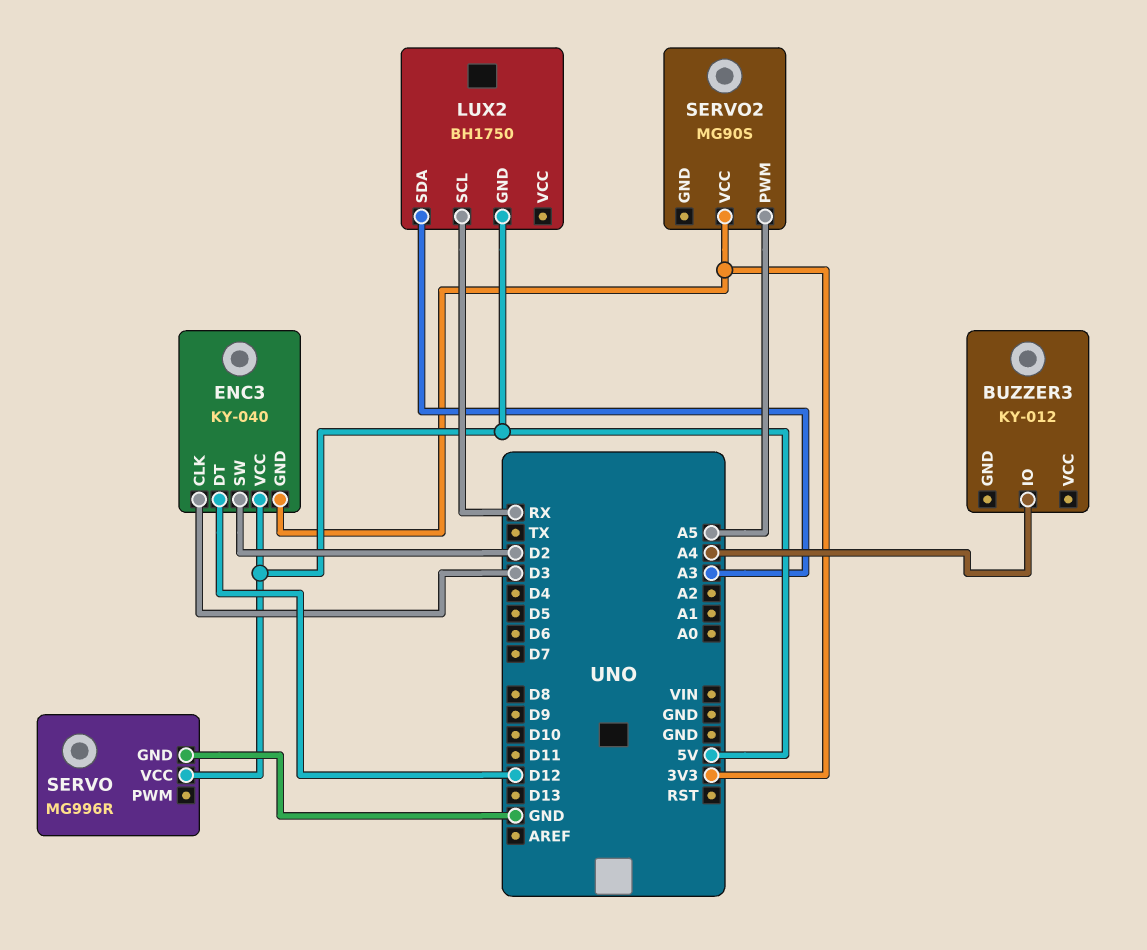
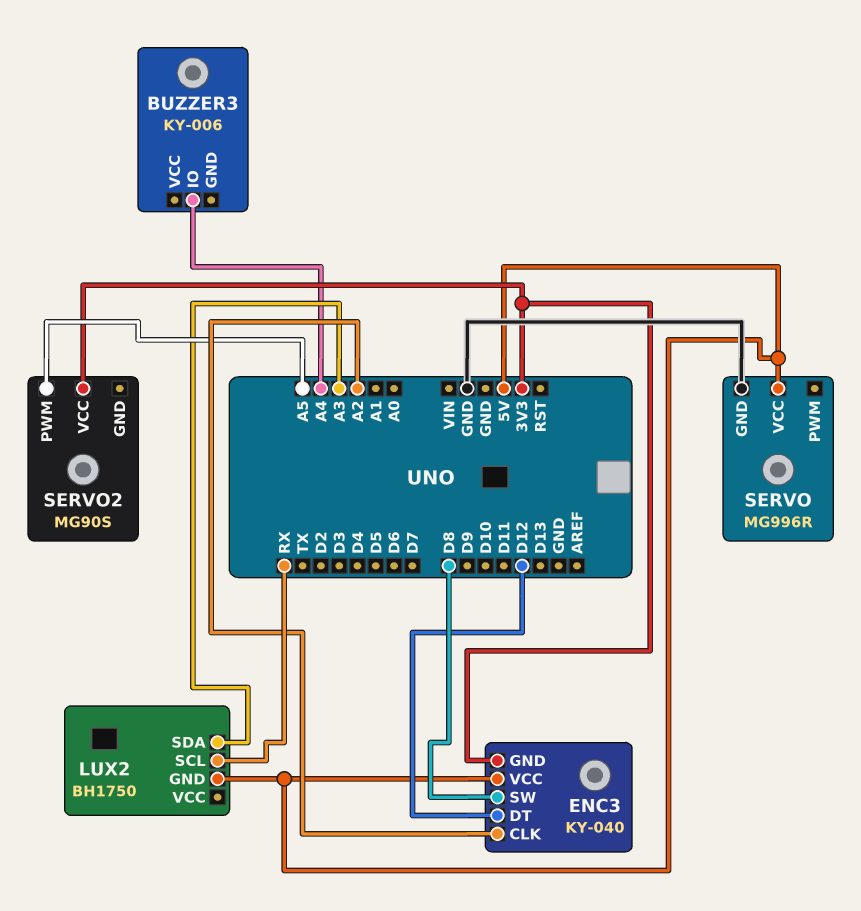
BUZZER3: KY-012 -> KY-006
ENC3 pin CLK: D3 -> A2
ENC3 pin SW: D2 -> D8

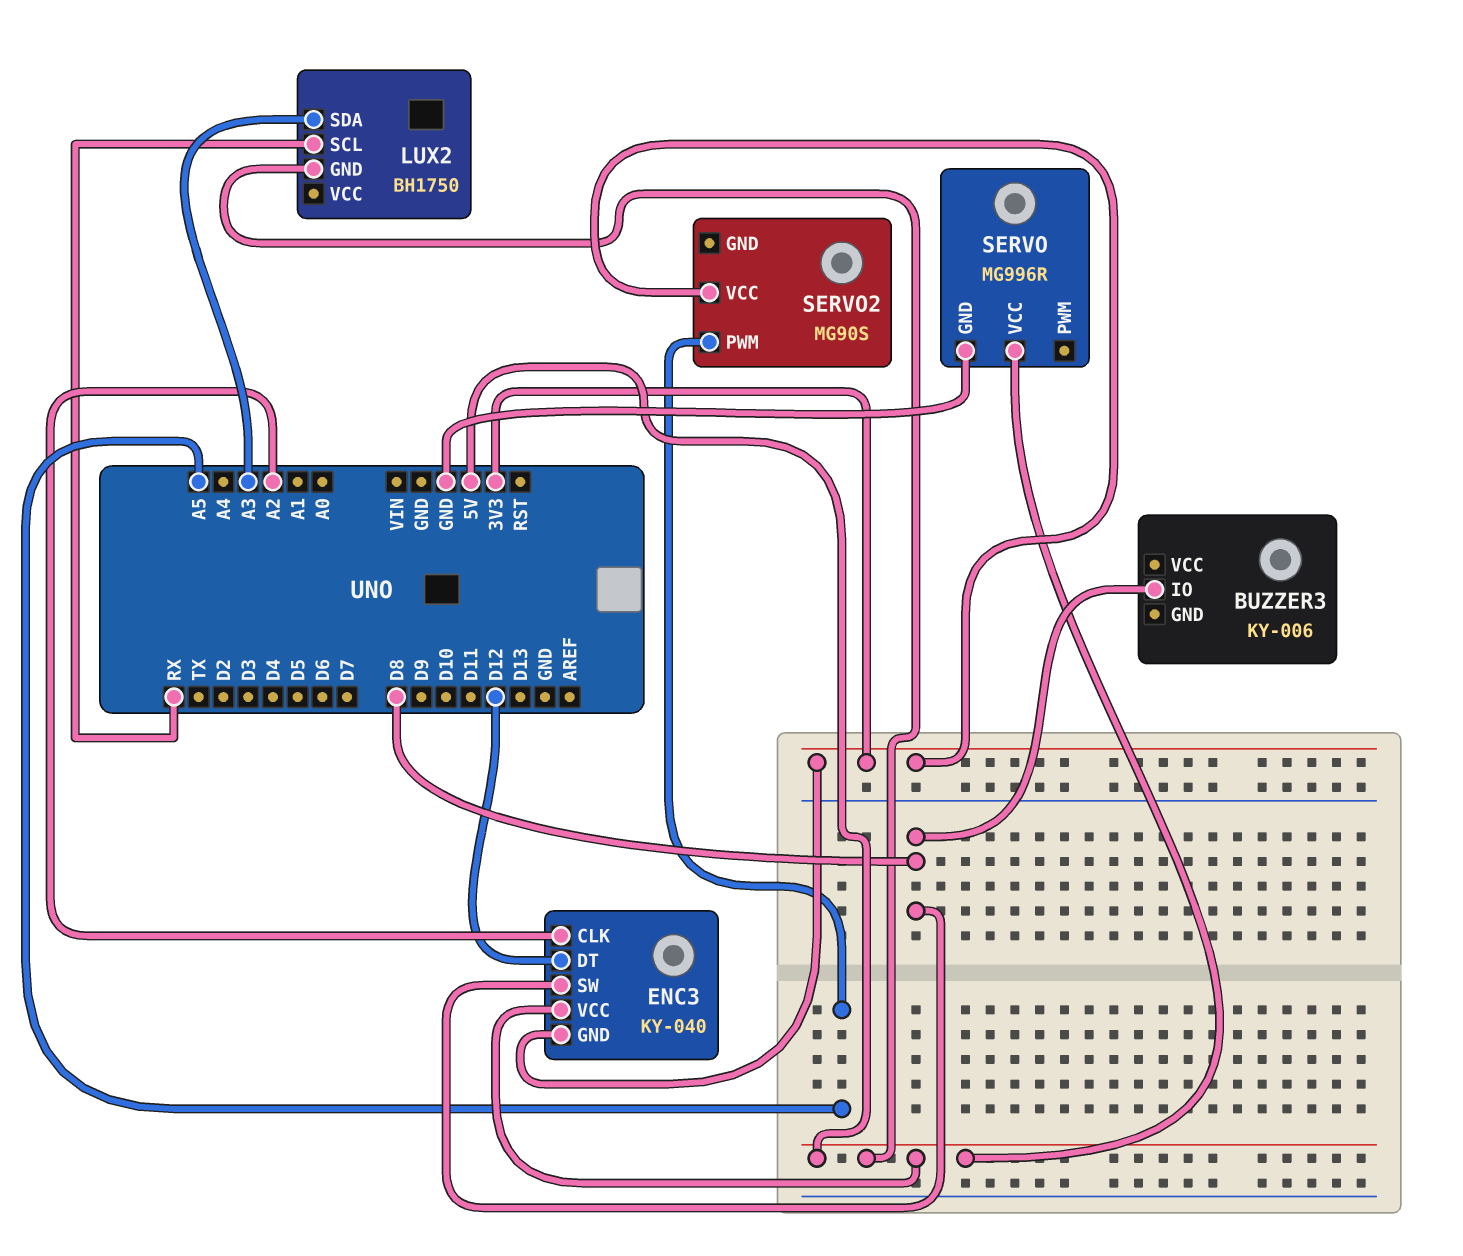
BUZZER3 pin IO: A4 -> D8

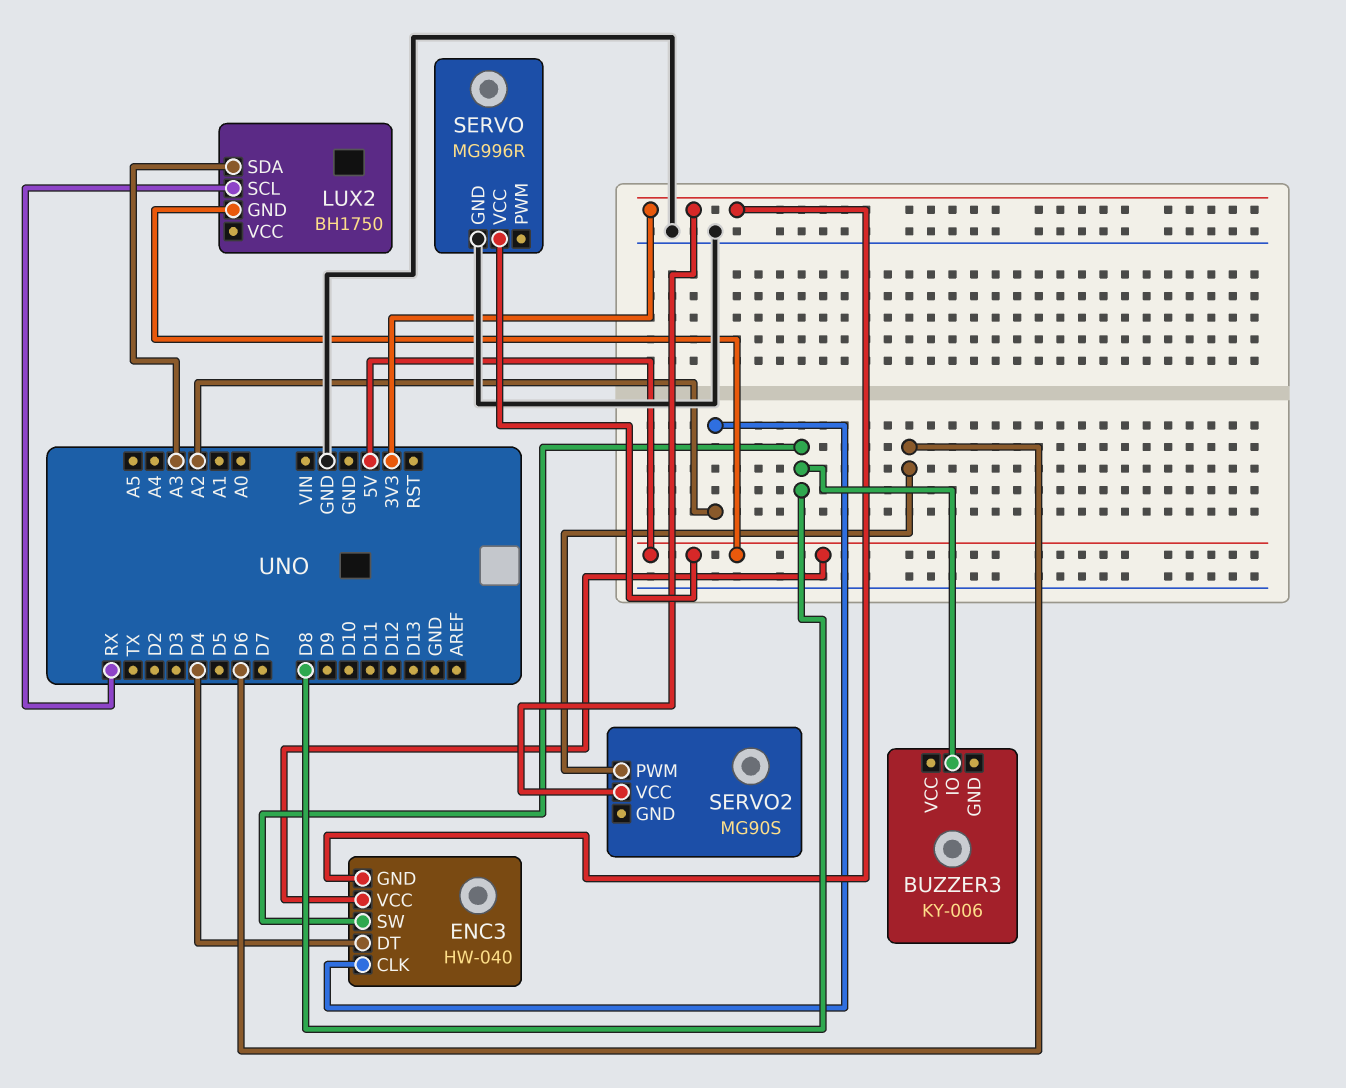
ENC3: KY-040 -> HW-040
ENC3 pin DT: D12 -> D4
SERVO2 pin PWM: A5 -> D6

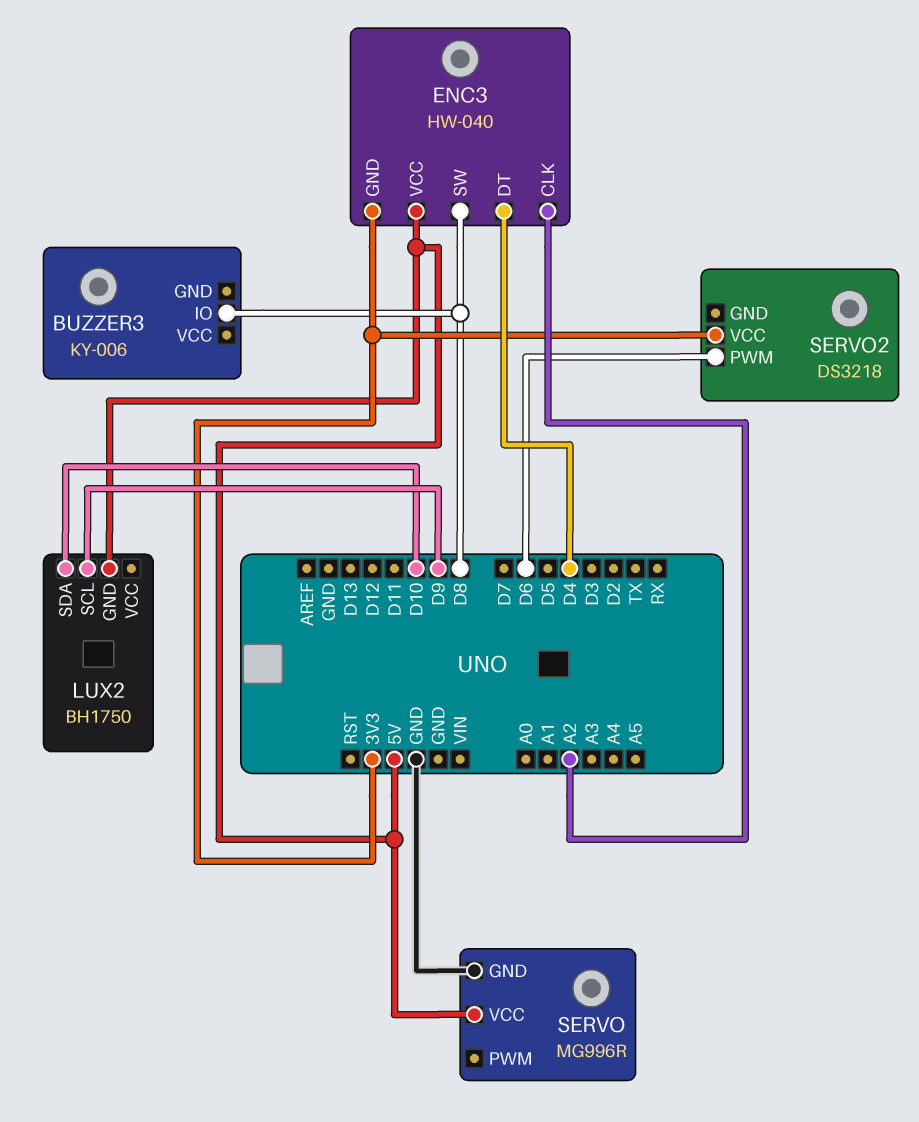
LUX2 pin SCL: RX -> D9
LUX2 pin SDA: A3 -> D10
SERVO2: MG90S -> DS3218

